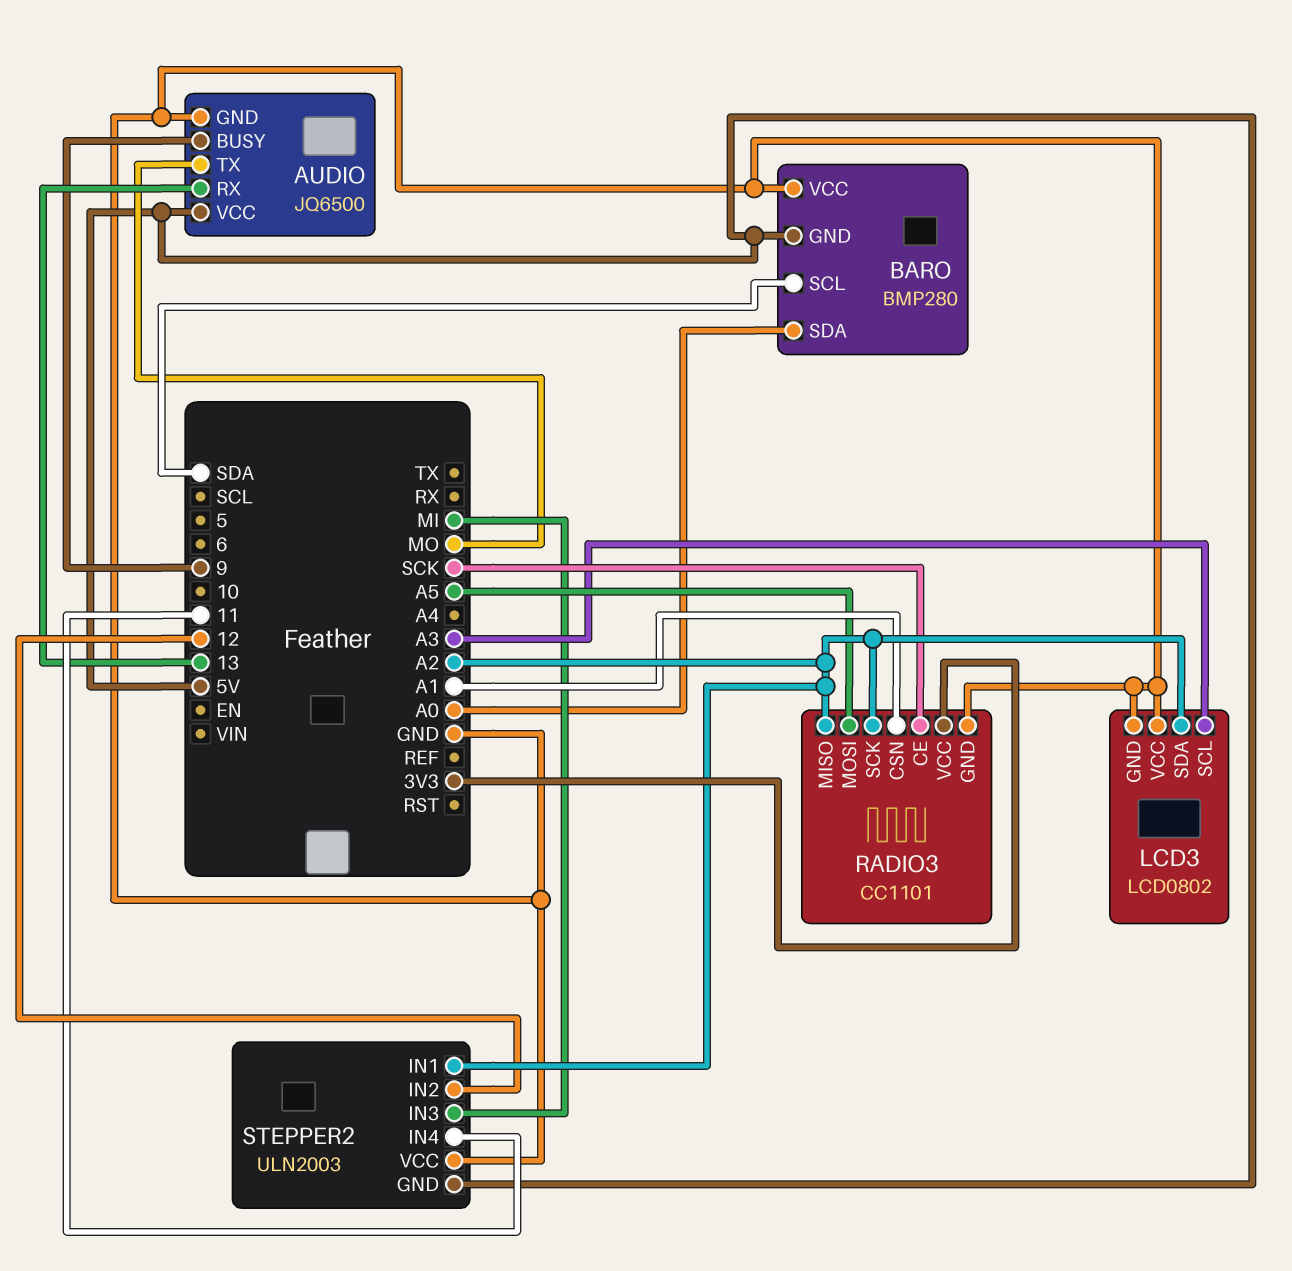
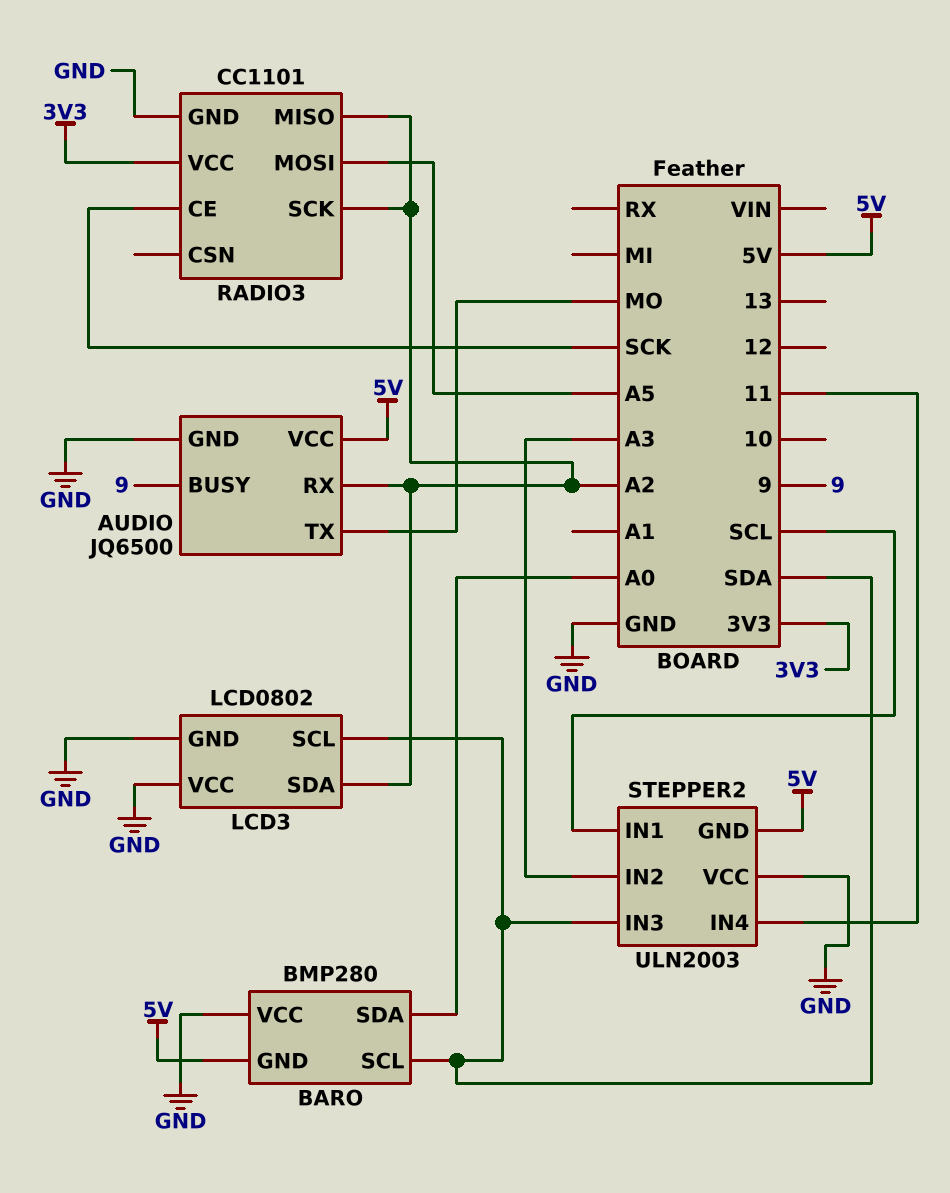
AUDIO pin RX: 13 -> A2
LCD3 pin SCL: A3 -> SDA
RADIO3 pin CSN: A1 -> none
STEPPER2 pin IN1: A2 -> SCL
STEPPER2 pin IN2: 12 -> A3
STEPPER2 pin IN3: MI -> SDA

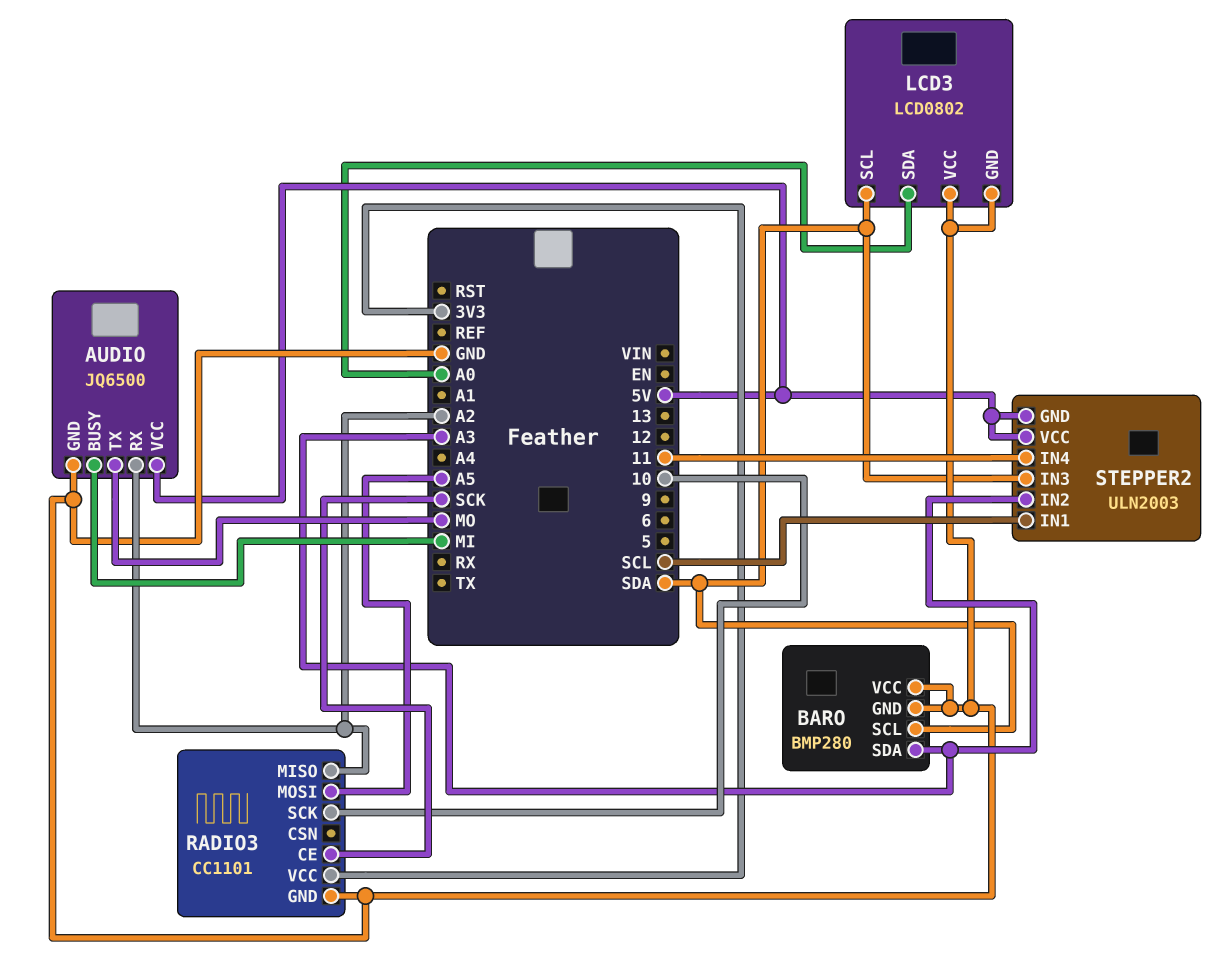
AUDIO pin BUSY: 9 -> MI
BARO pin GND: 5V -> GND
BARO pin SDA: A0 -> A3
LCD3 pin SDA: A2 -> A0
RADIO3 pin SCK: A2 -> 10
STEPPER2 pin VCC: GND -> 5V

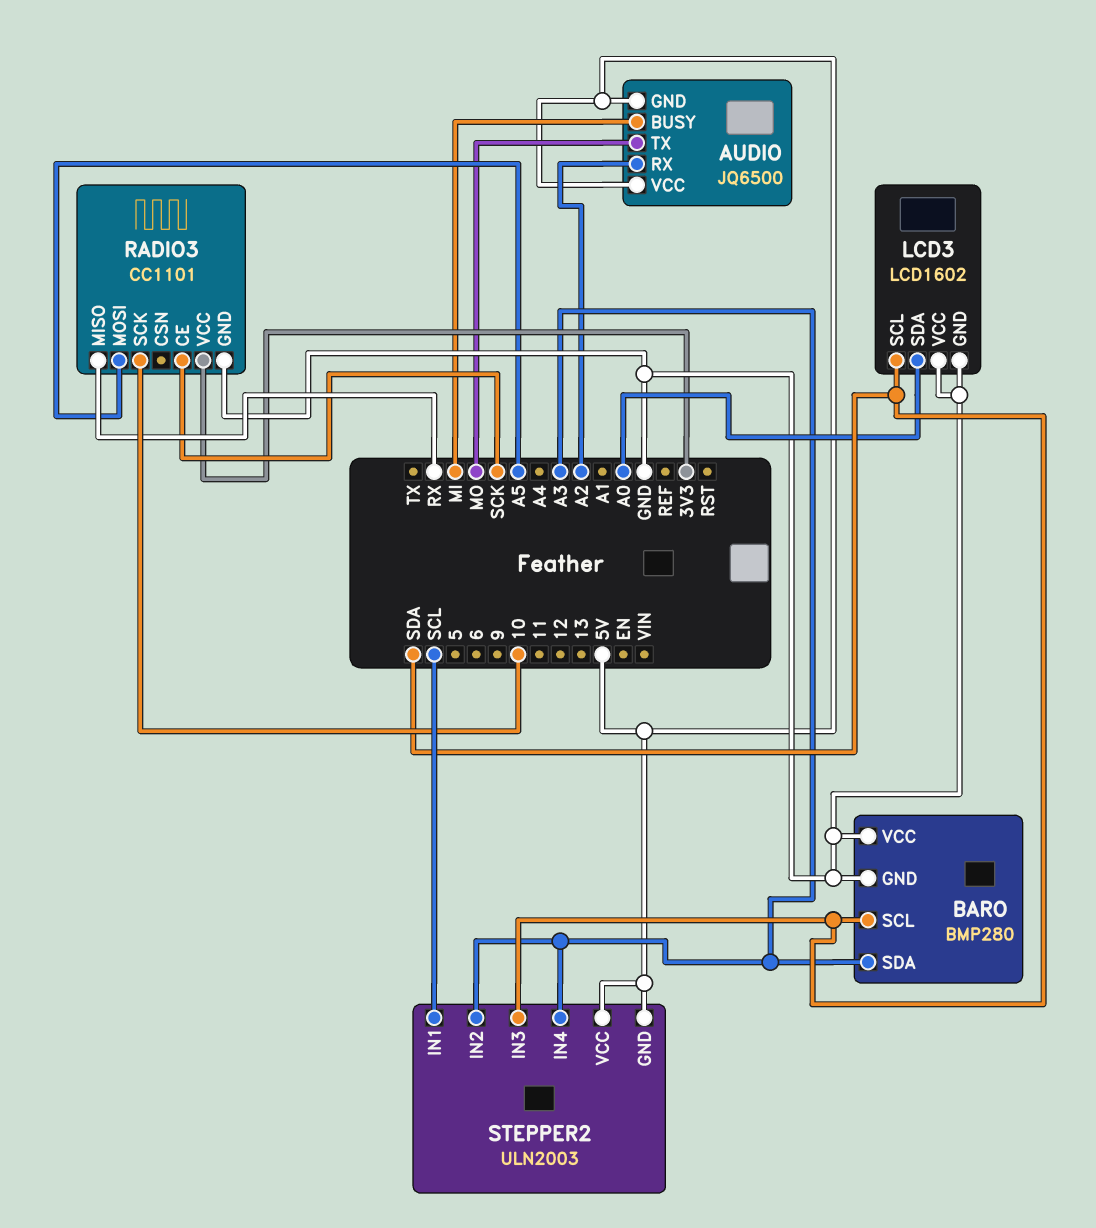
AUDIO pin GND: GND -> 5V
LCD3: LCD0802 -> LCD1602
RADIO3 pin MISO: A2 -> RX
STEPPER2 pin IN4: 11 -> A3

